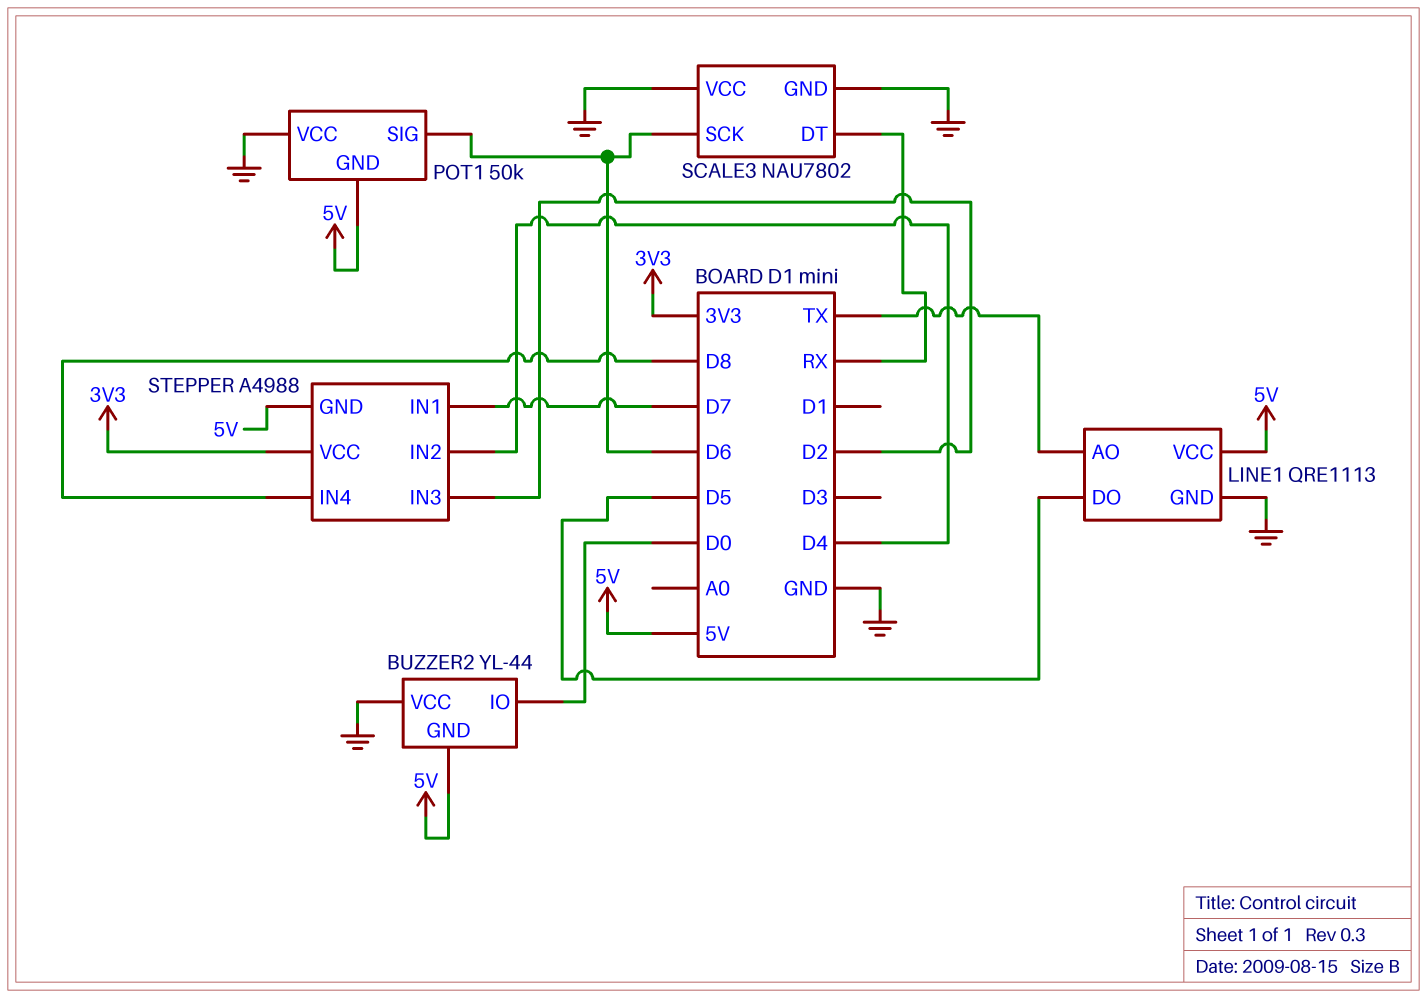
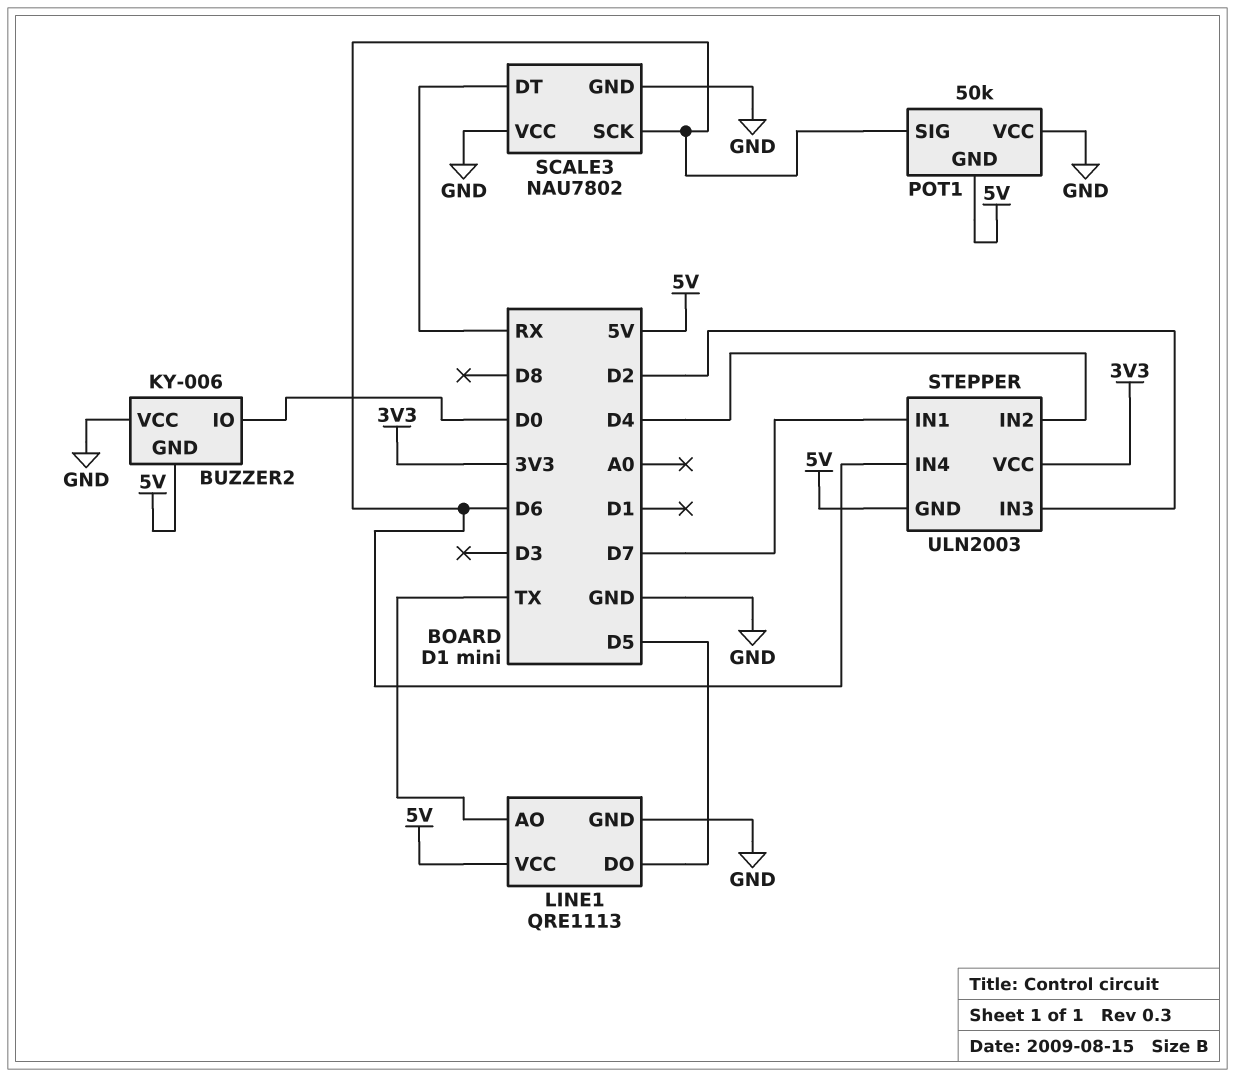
BUZZER2: YL-44 -> KY-006
STEPPER: A4988 -> ULN2003
STEPPER pin IN4: D8 -> D6

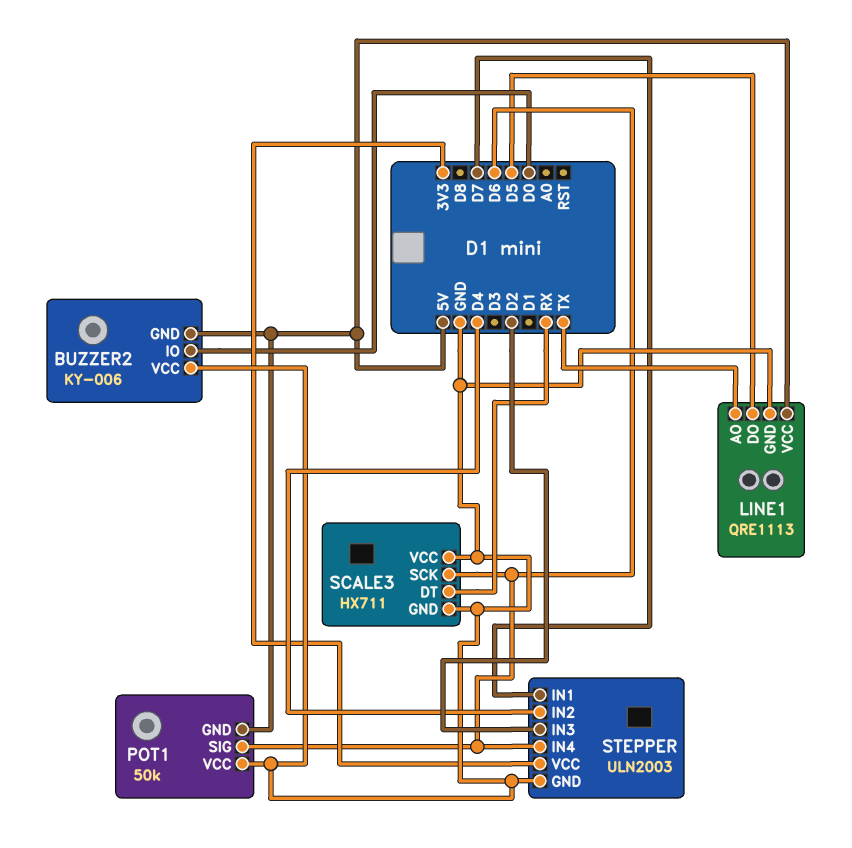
SCALE3: NAU7802 -> HX711
STEPPER pin GND: 5V -> GND

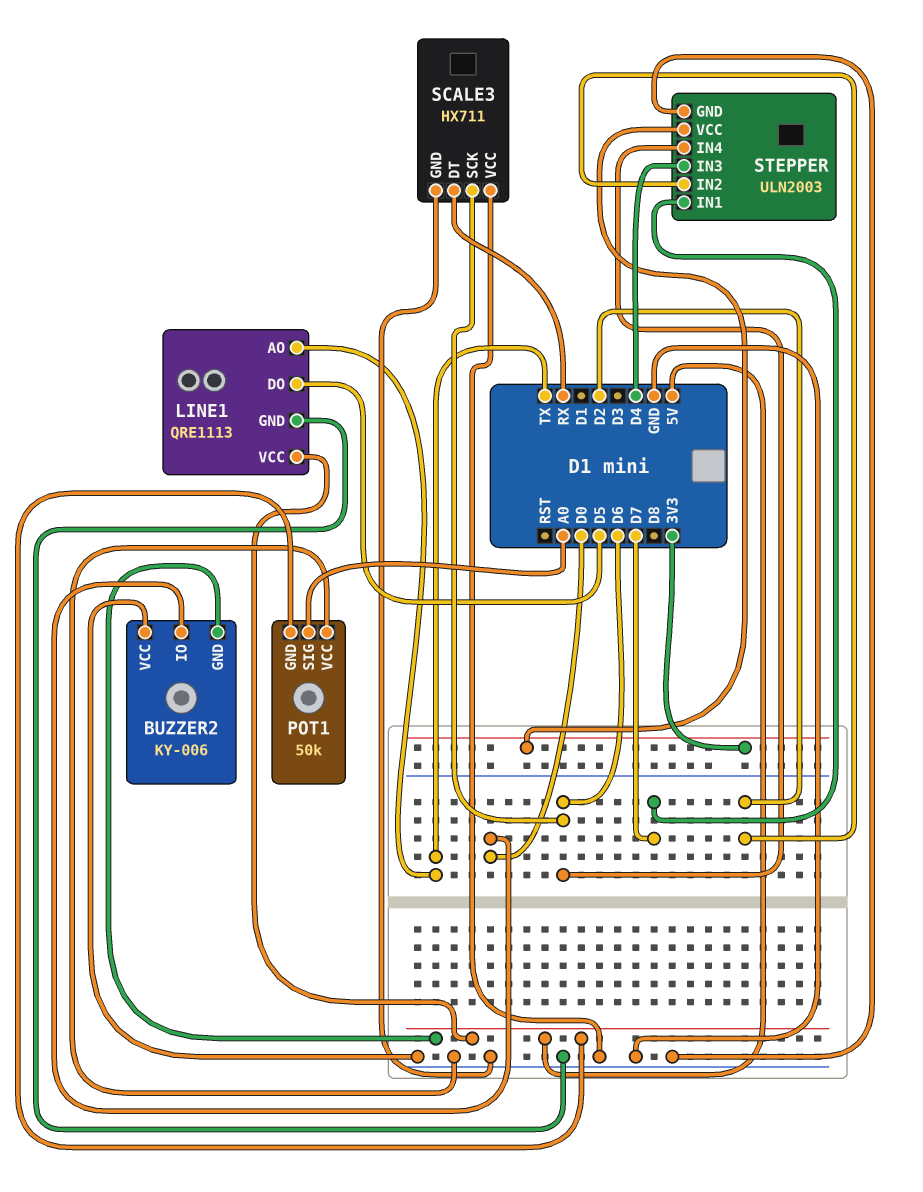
POT1 pin SIG: D6 -> A0
STEPPER pin IN2: D4 -> D2
STEPPER pin IN3: D2 -> D4

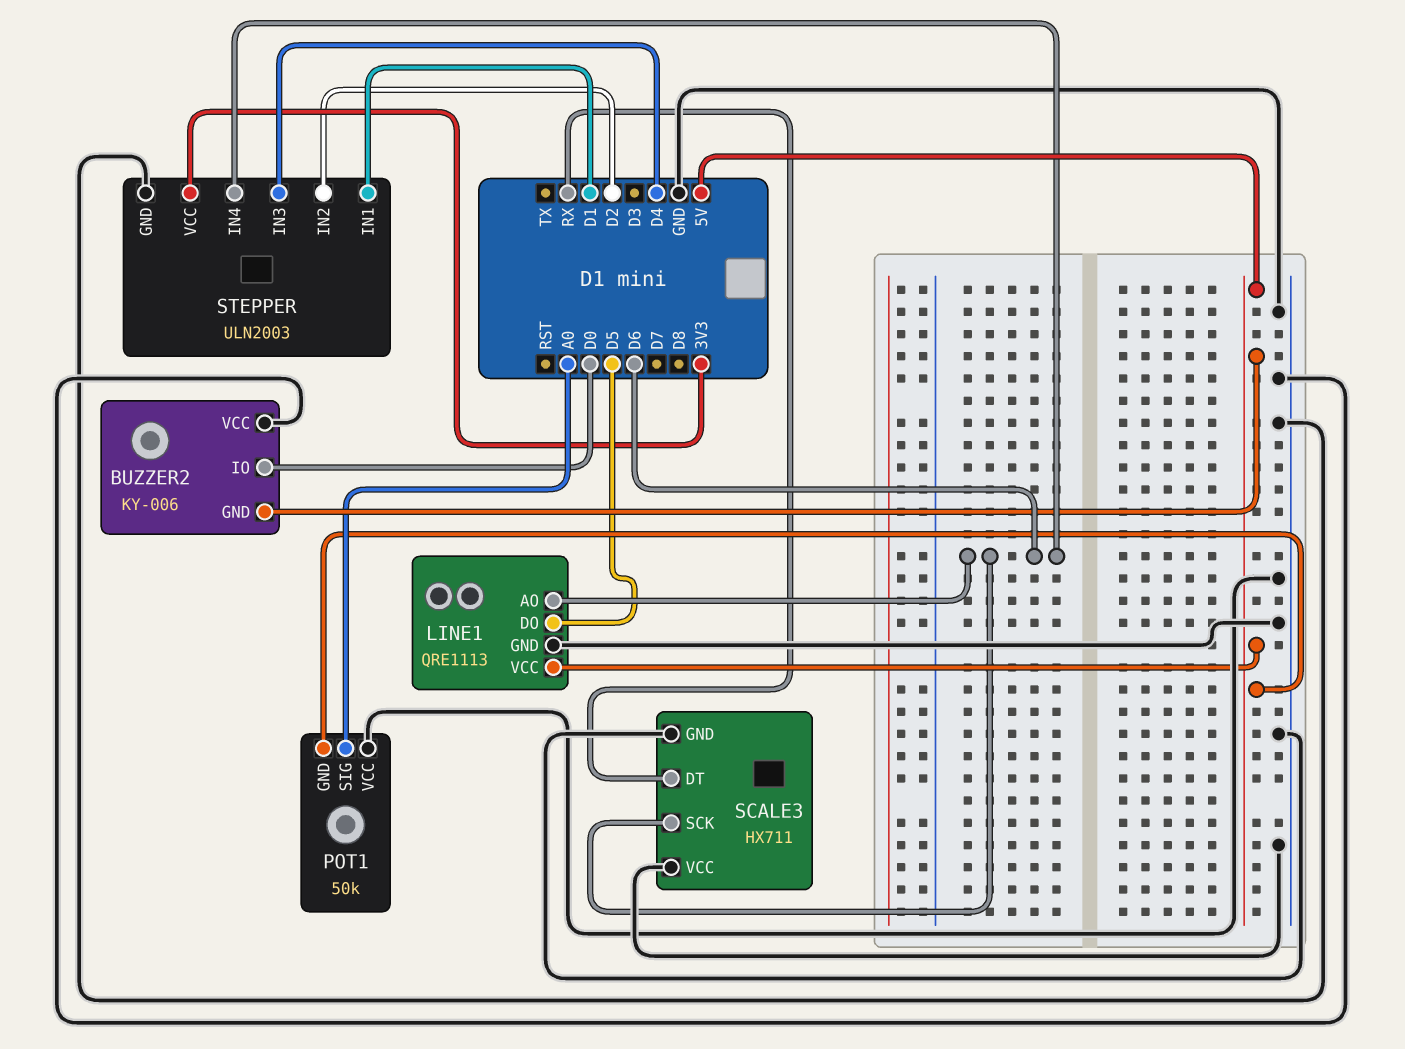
LINE1 pin AO: TX -> D6
STEPPER pin IN1: D7 -> D1

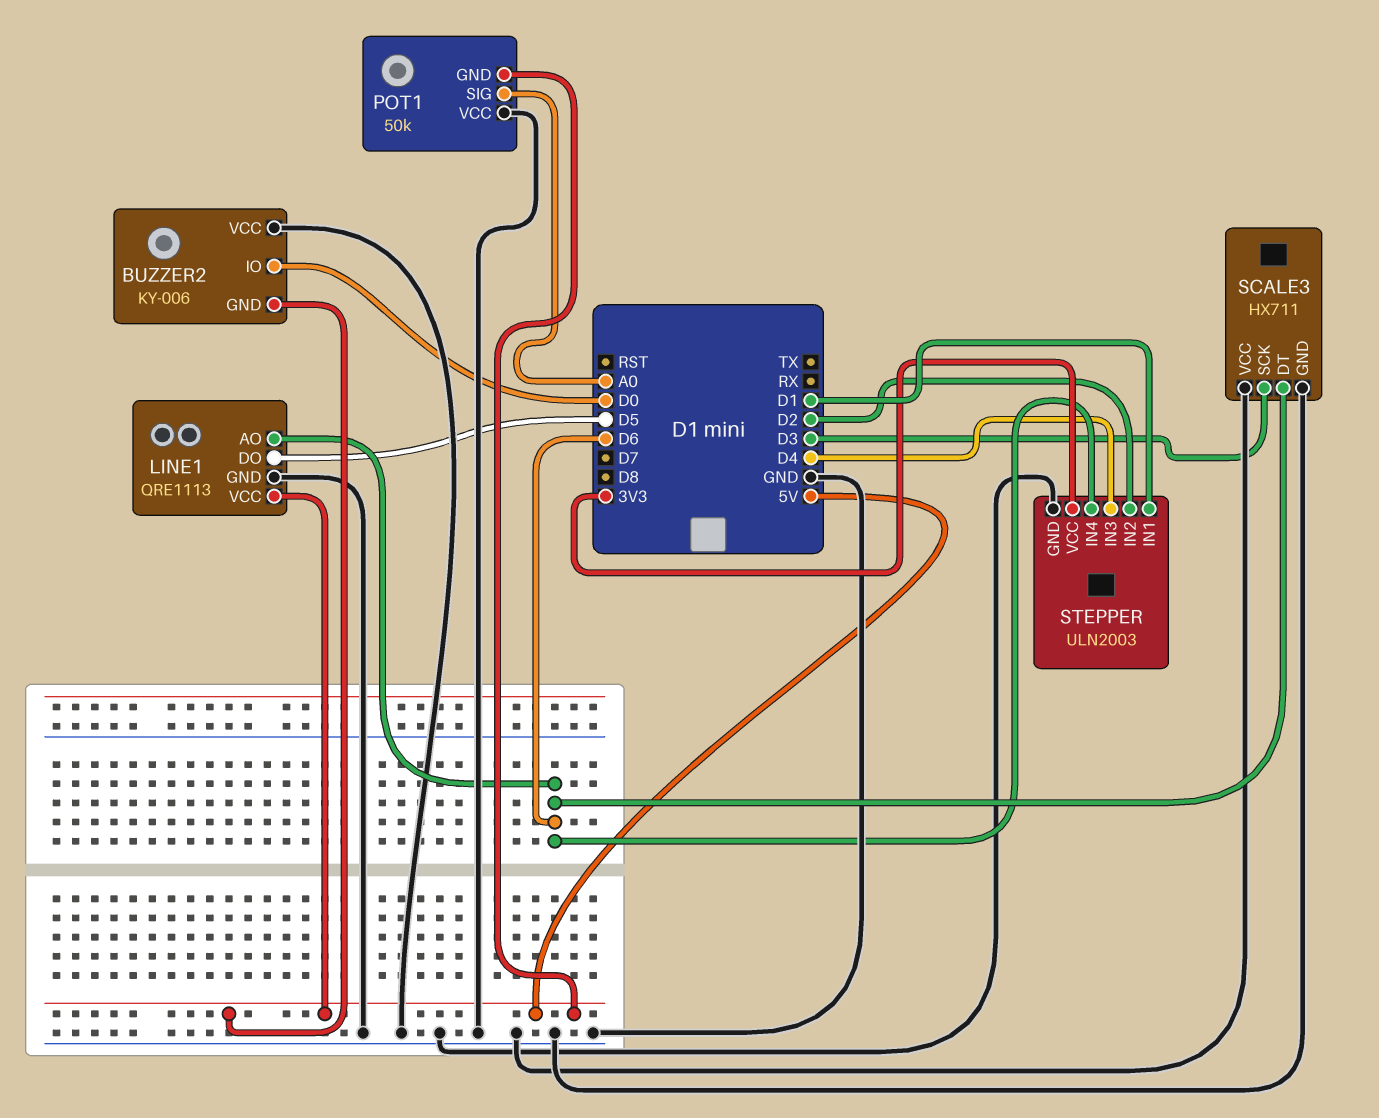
SCALE3 pin DT: RX -> D6
SCALE3 pin SCK: D6 -> D3

